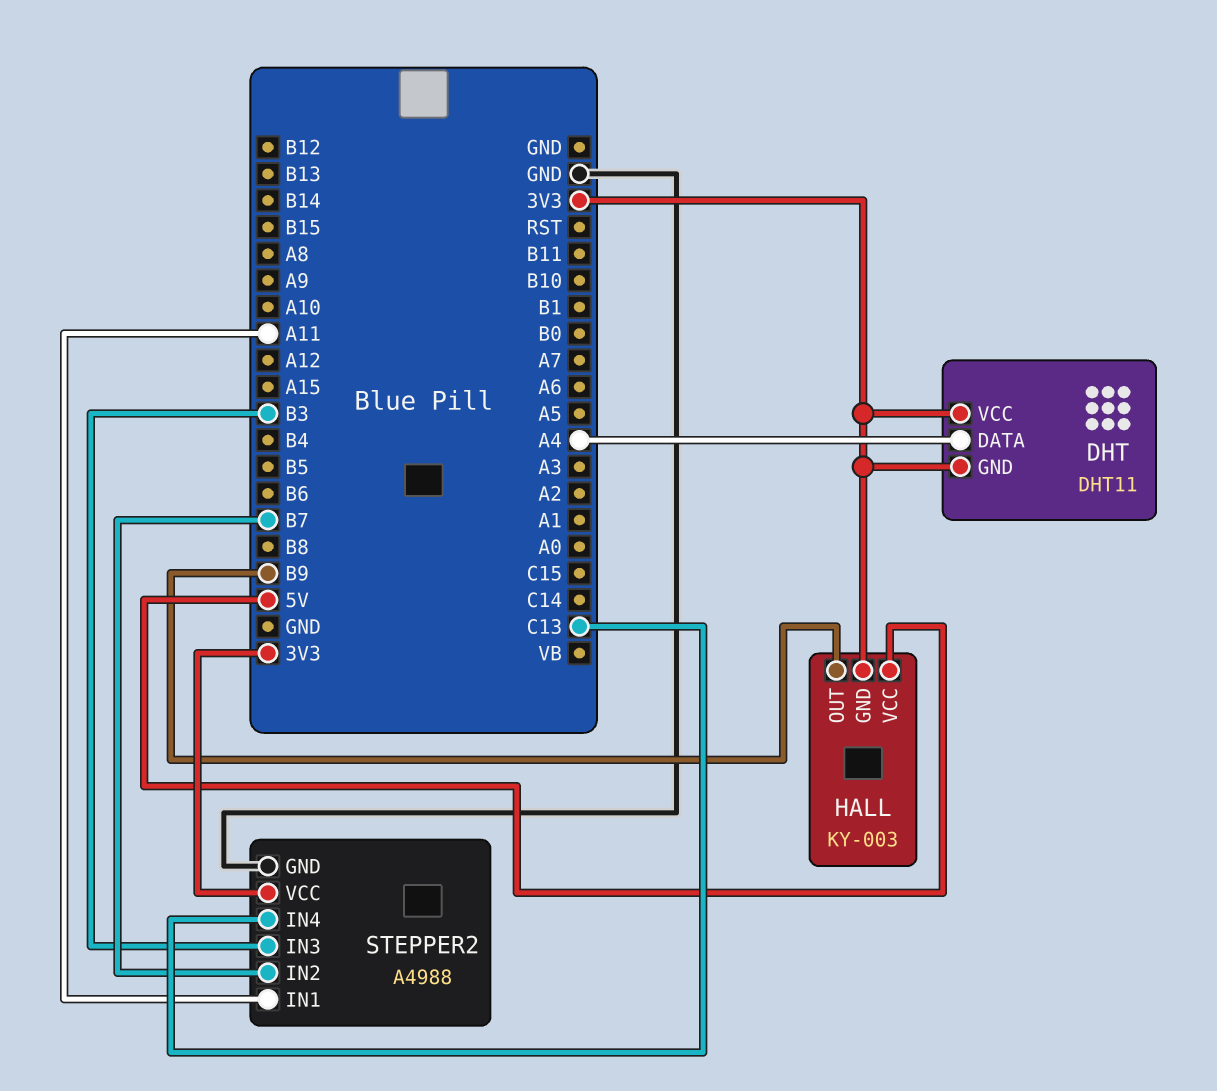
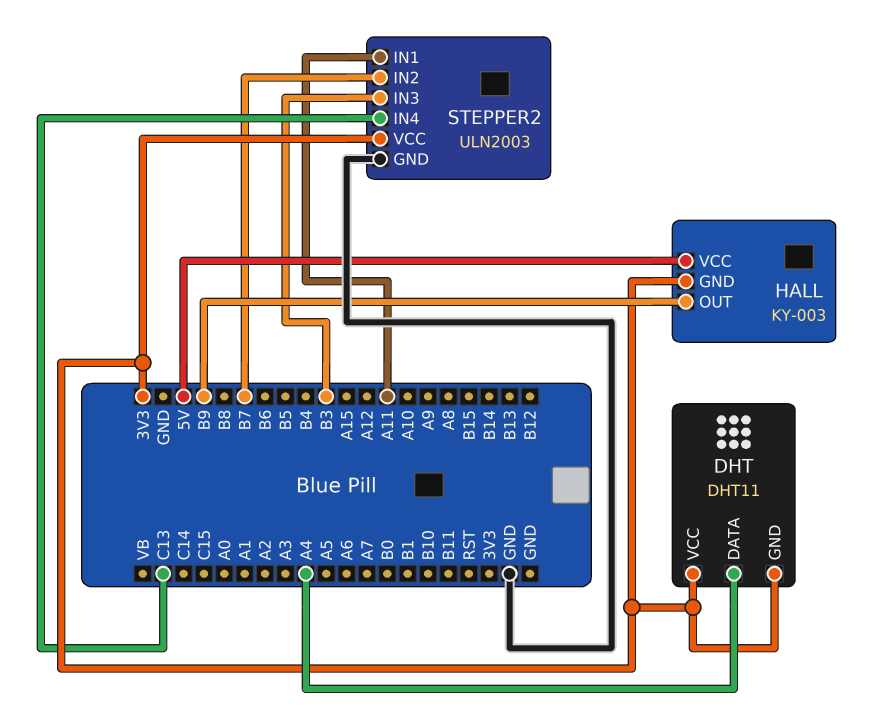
STEPPER2: A4988 -> ULN2003

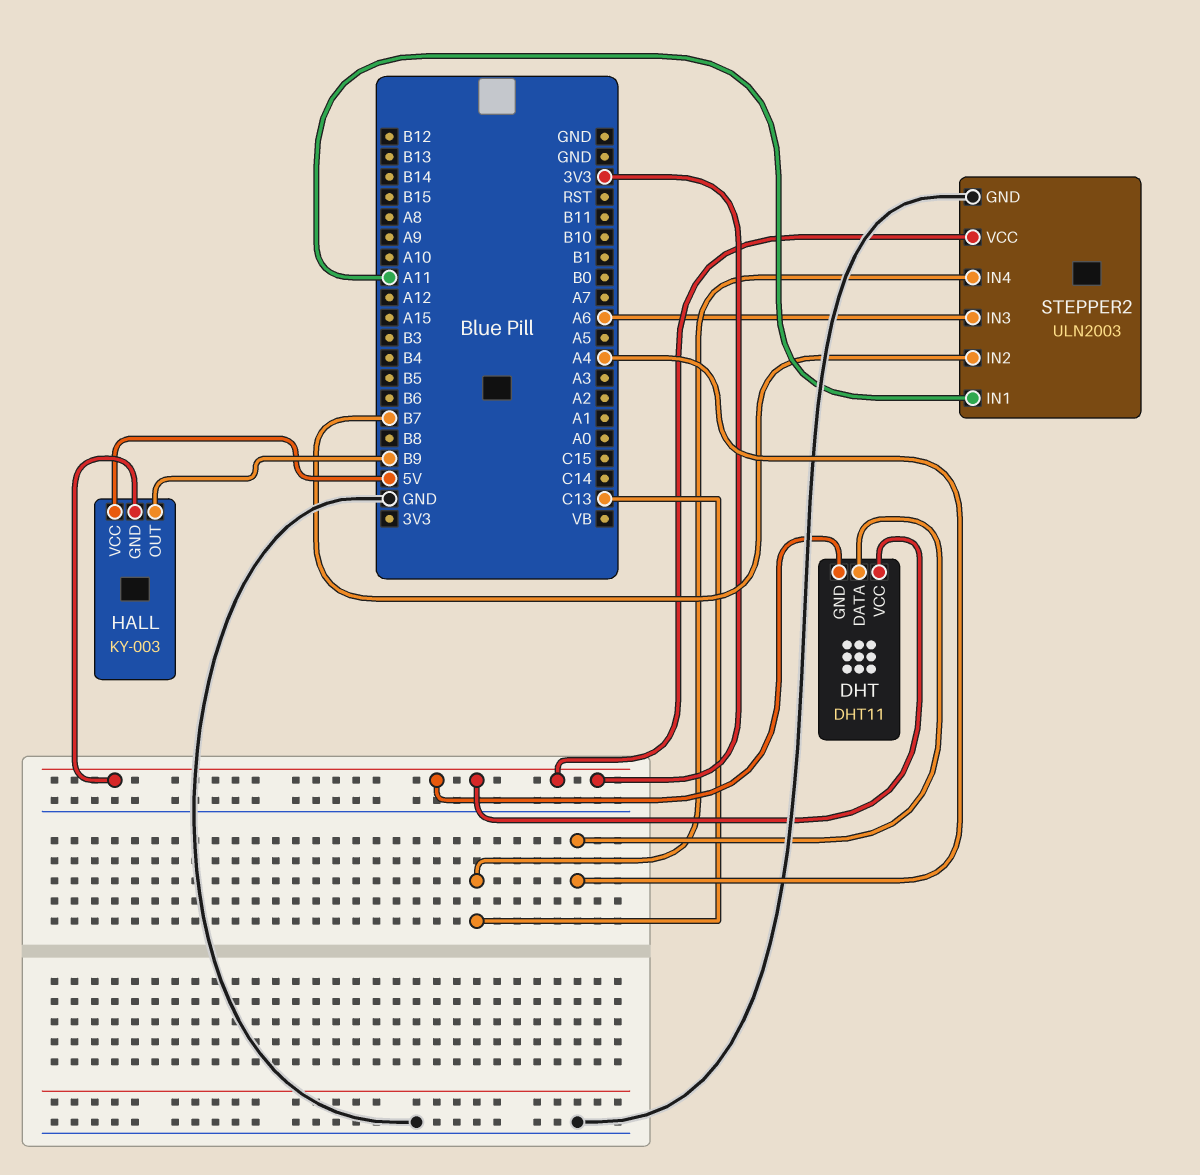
STEPPER2 pin IN3: B3 -> A6

